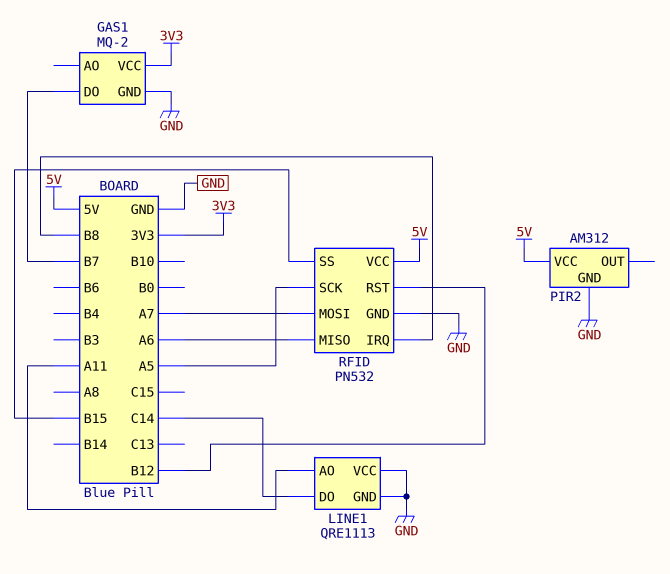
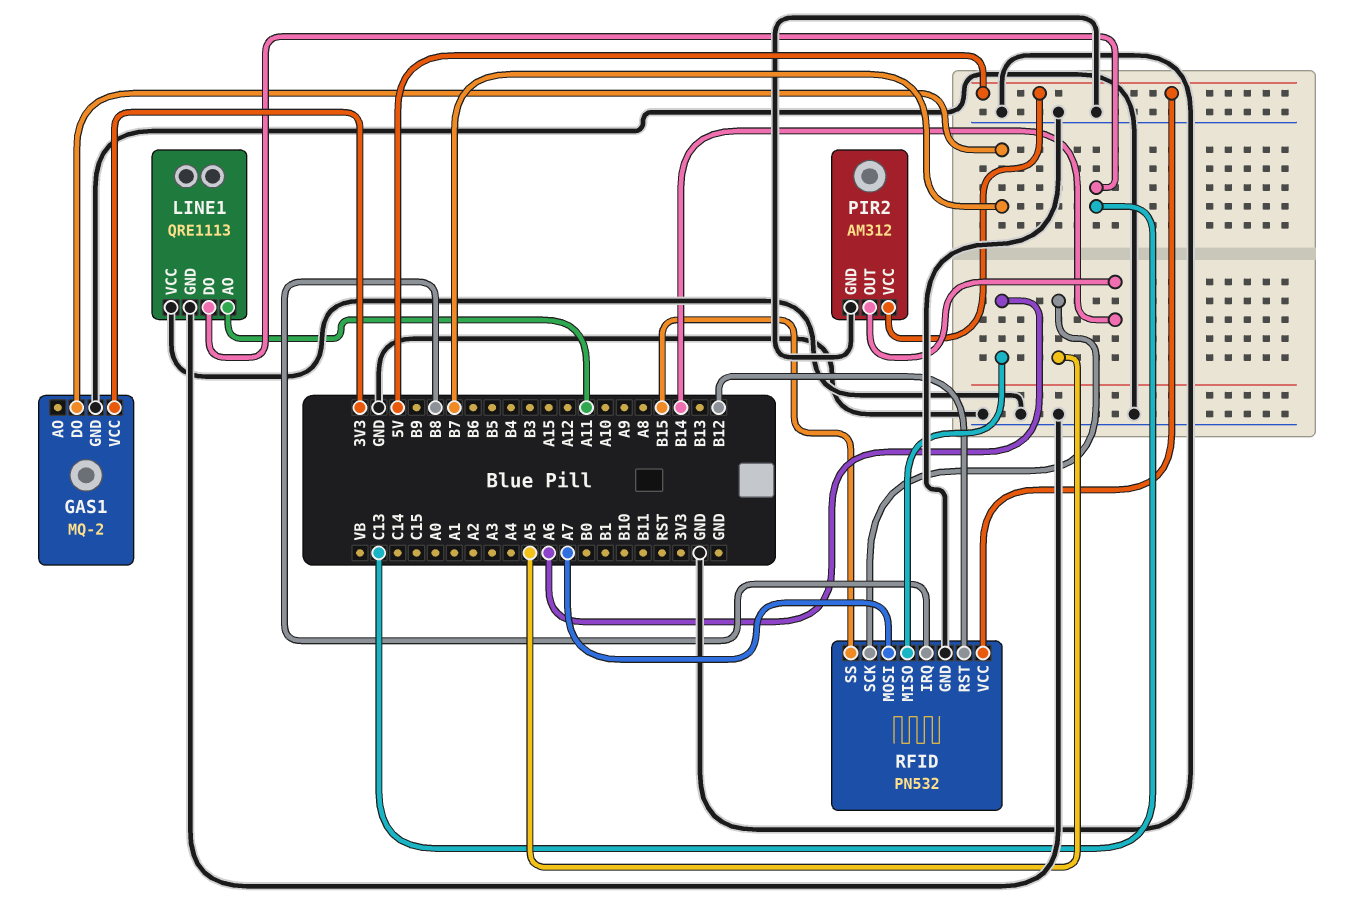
LINE1 pin DO: C14 -> C13
PIR2 pin OUT: none -> B14

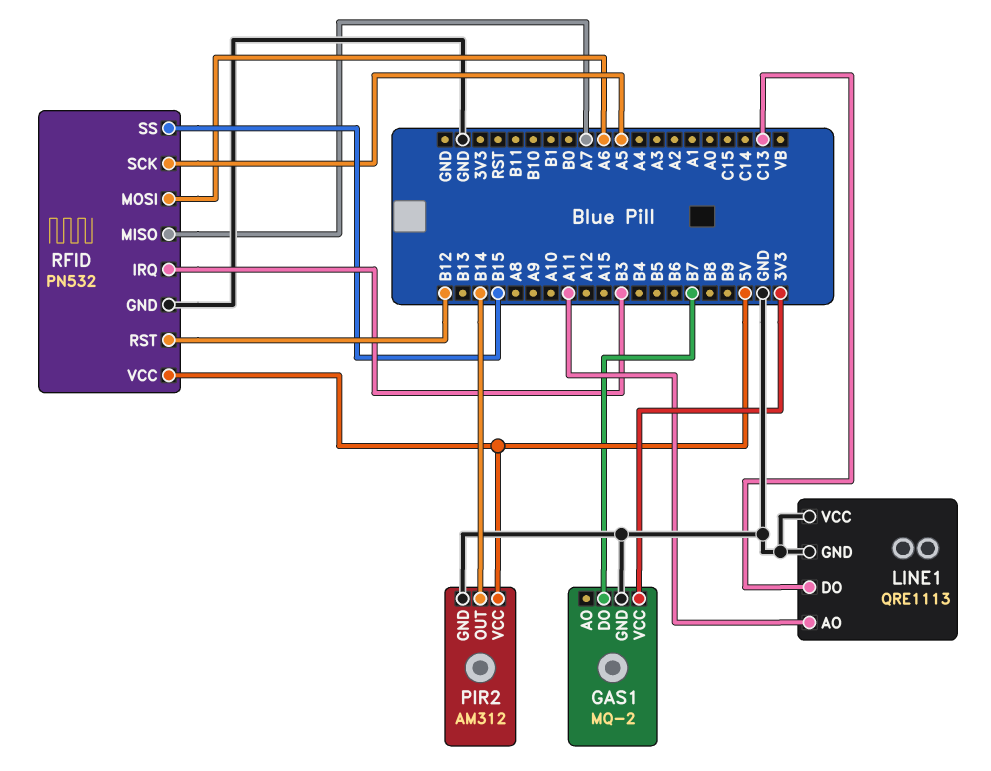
RFID pin IRQ: B8 -> B3
RFID pin MISO: A6 -> A7
RFID pin MOSI: A7 -> A6

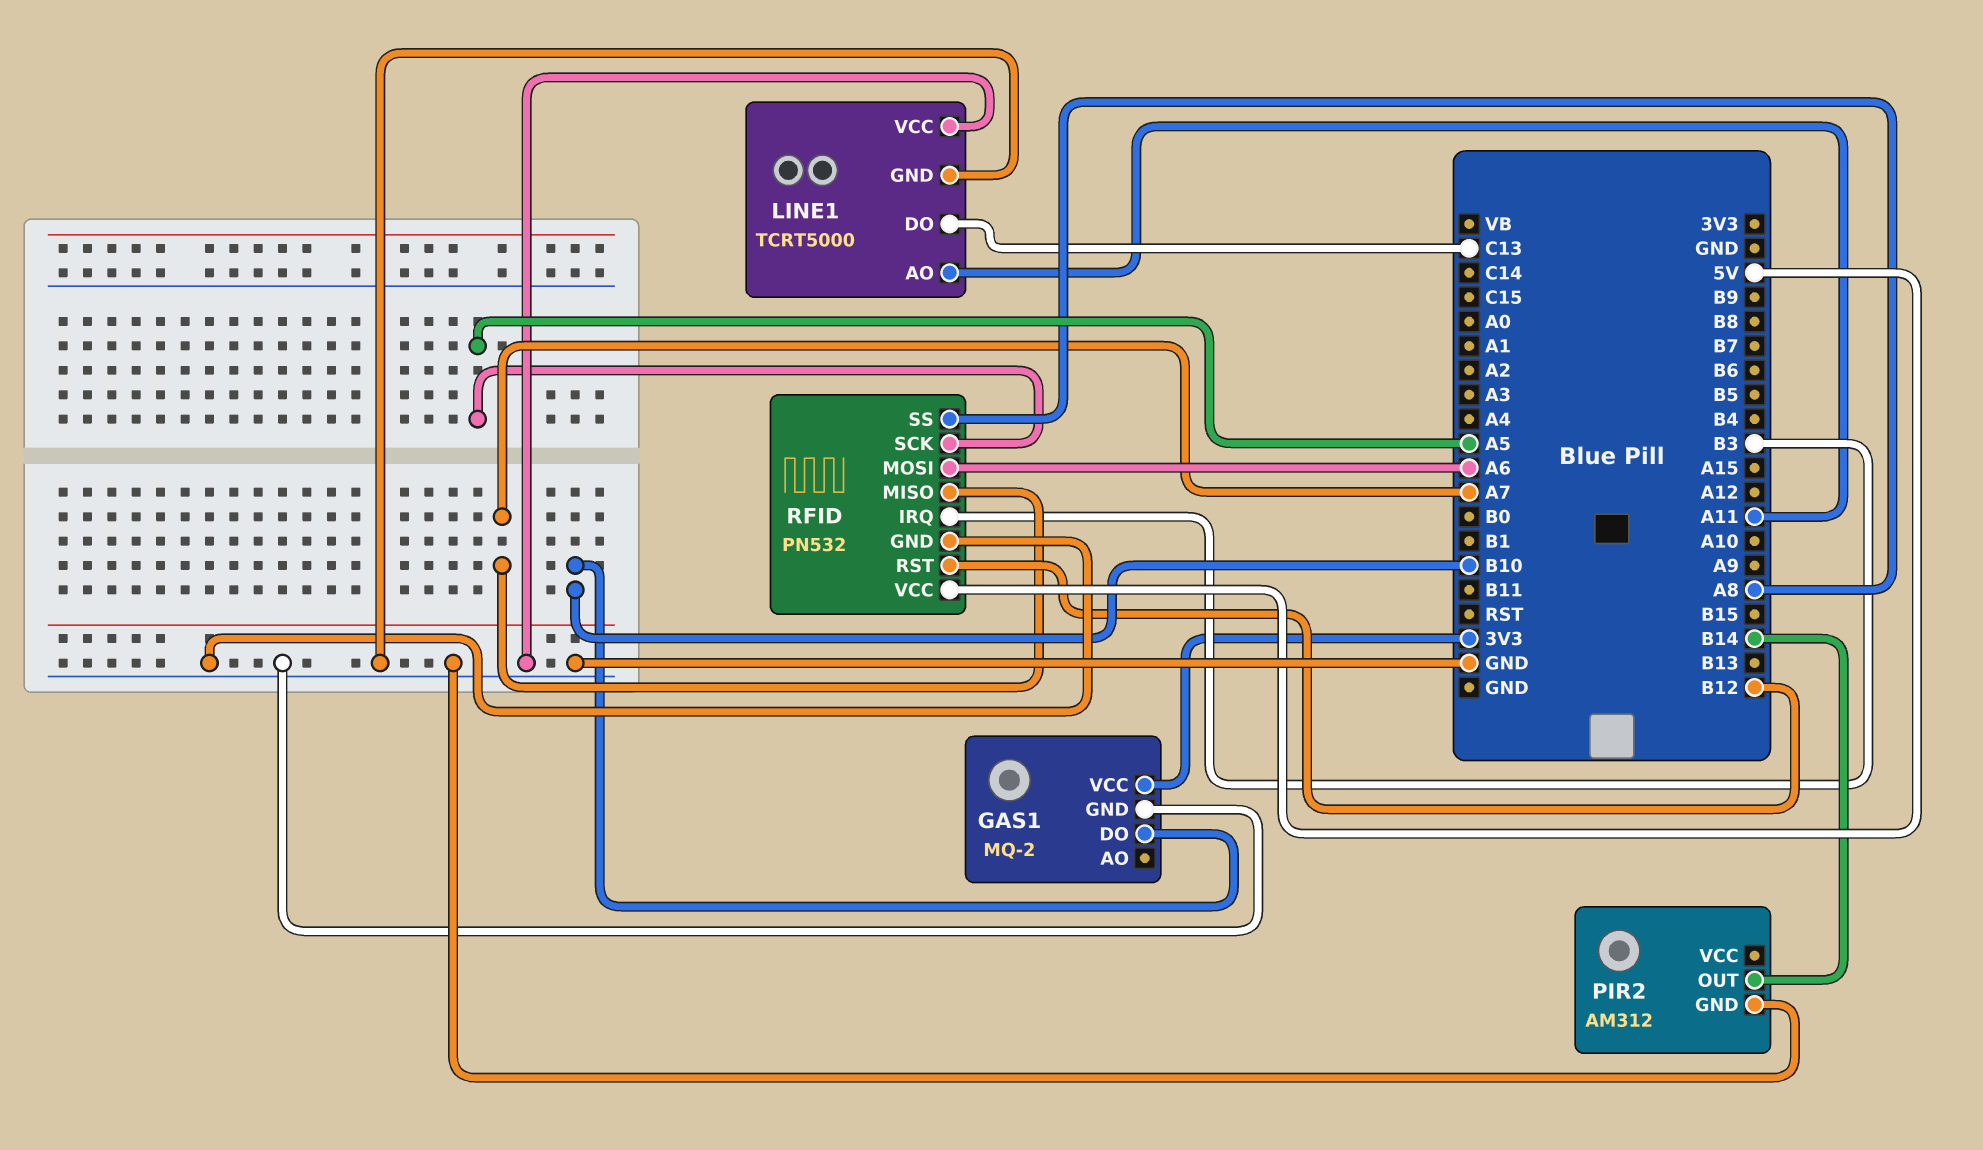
GAS1 pin DO: B7 -> B10
LINE1: QRE1113 -> TCRT5000
PIR2 pin VCC: 5V -> none
RFID pin SS: B15 -> A8

